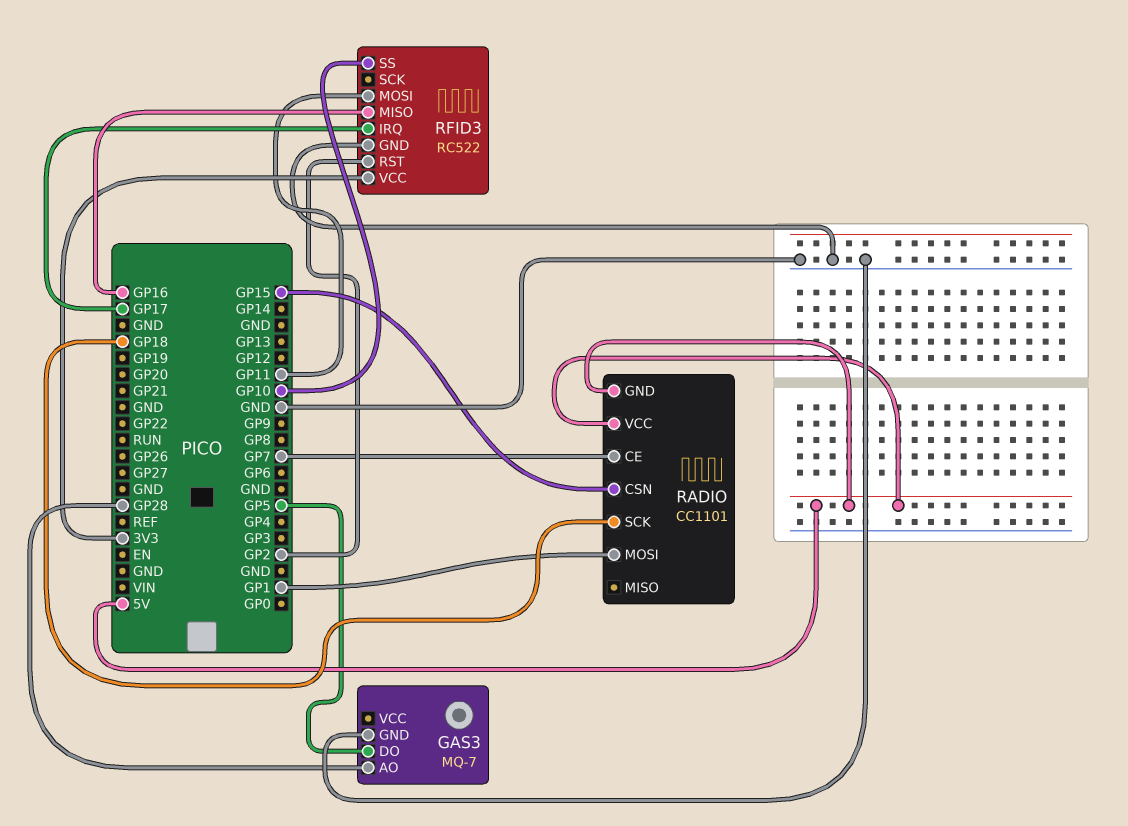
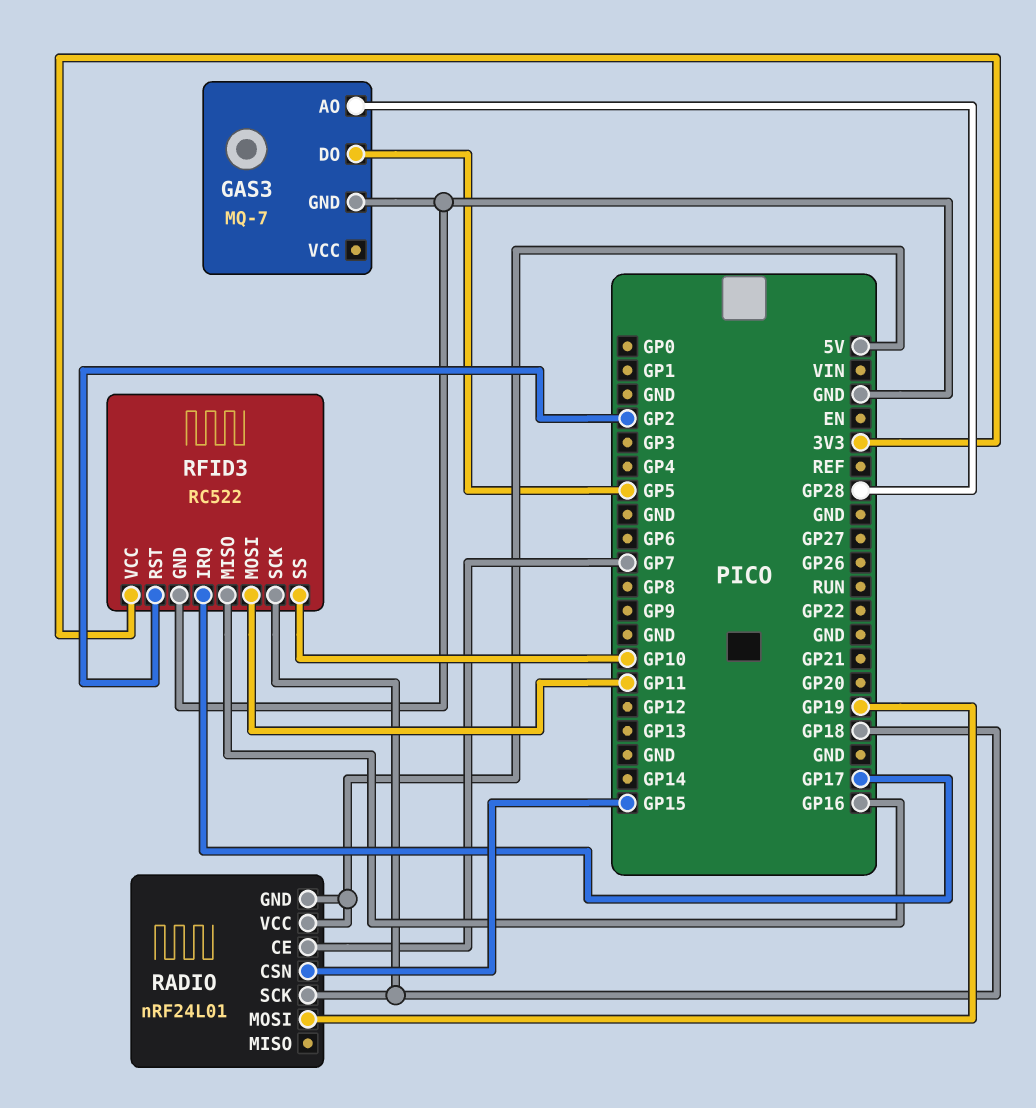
RADIO: CC1101 -> nRF24L01
RADIO pin MOSI: GP1 -> GP19
RFID3 pin SCK: none -> GP18

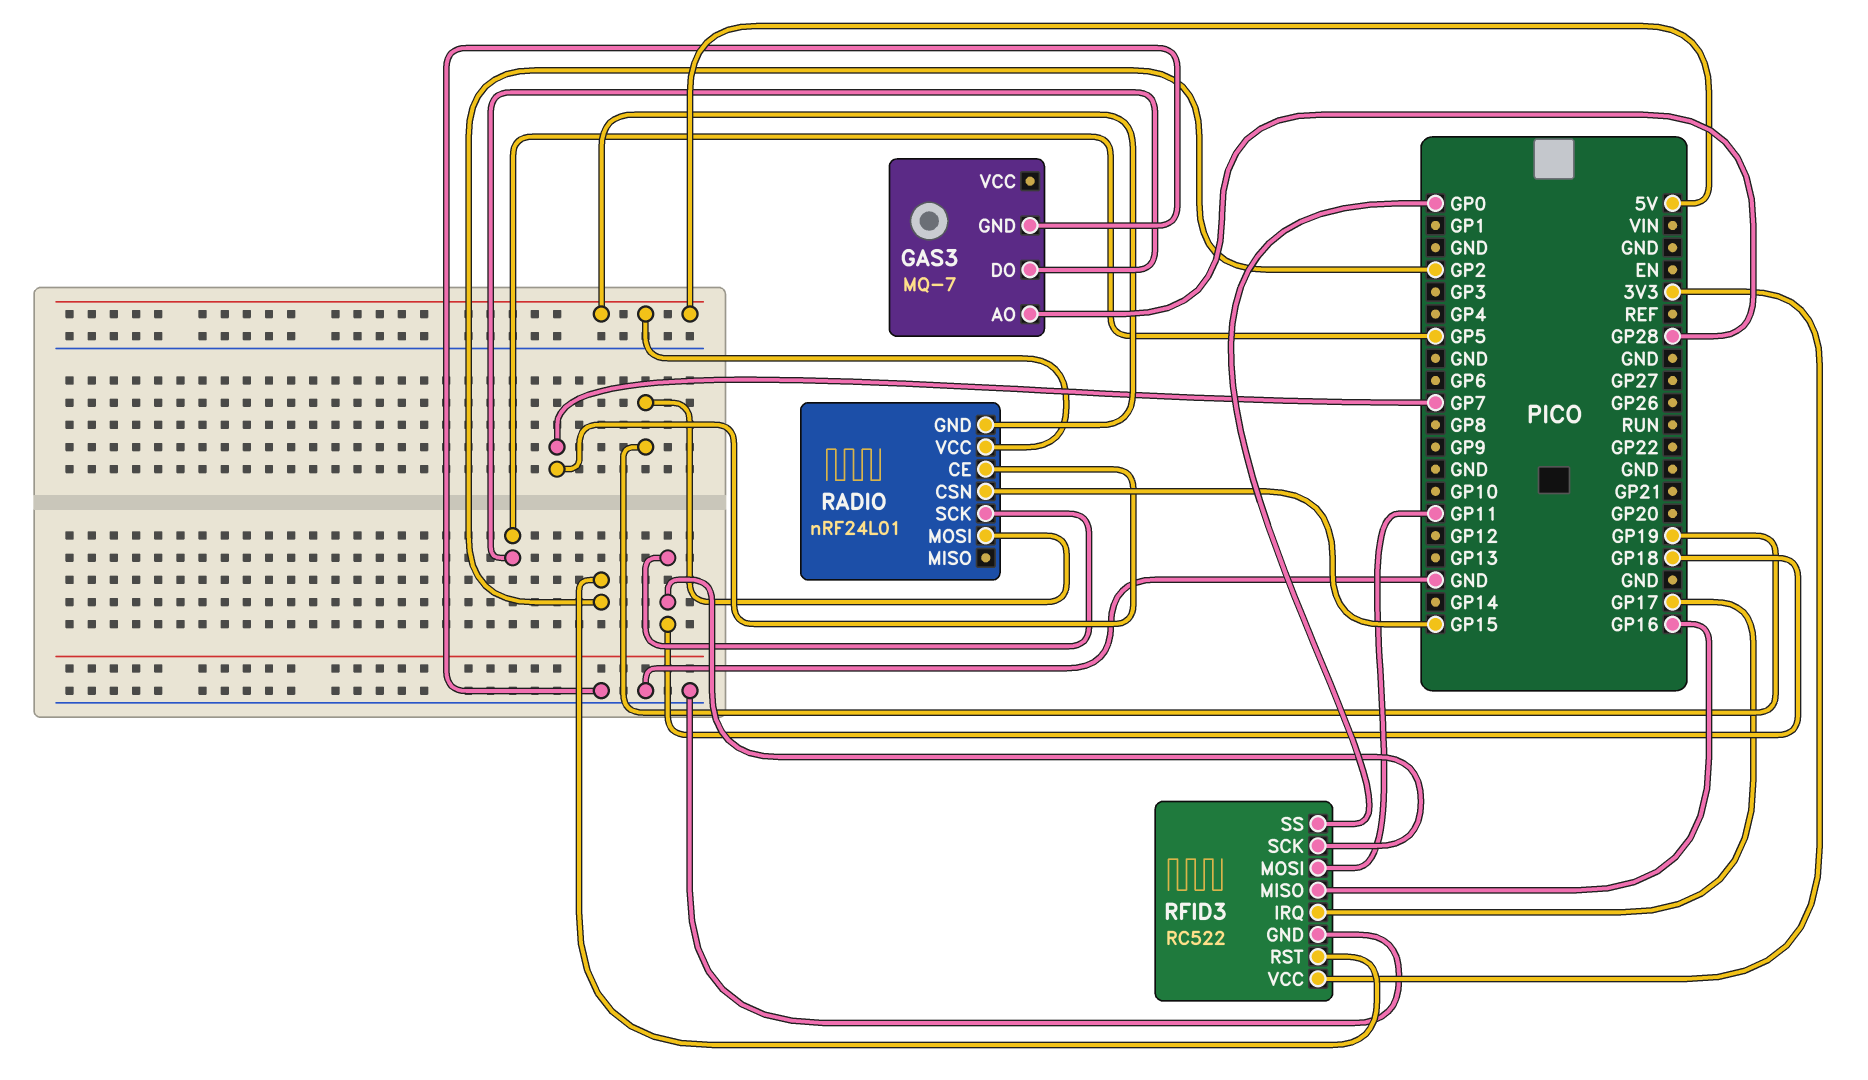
RFID3 pin SS: GP10 -> GP0

